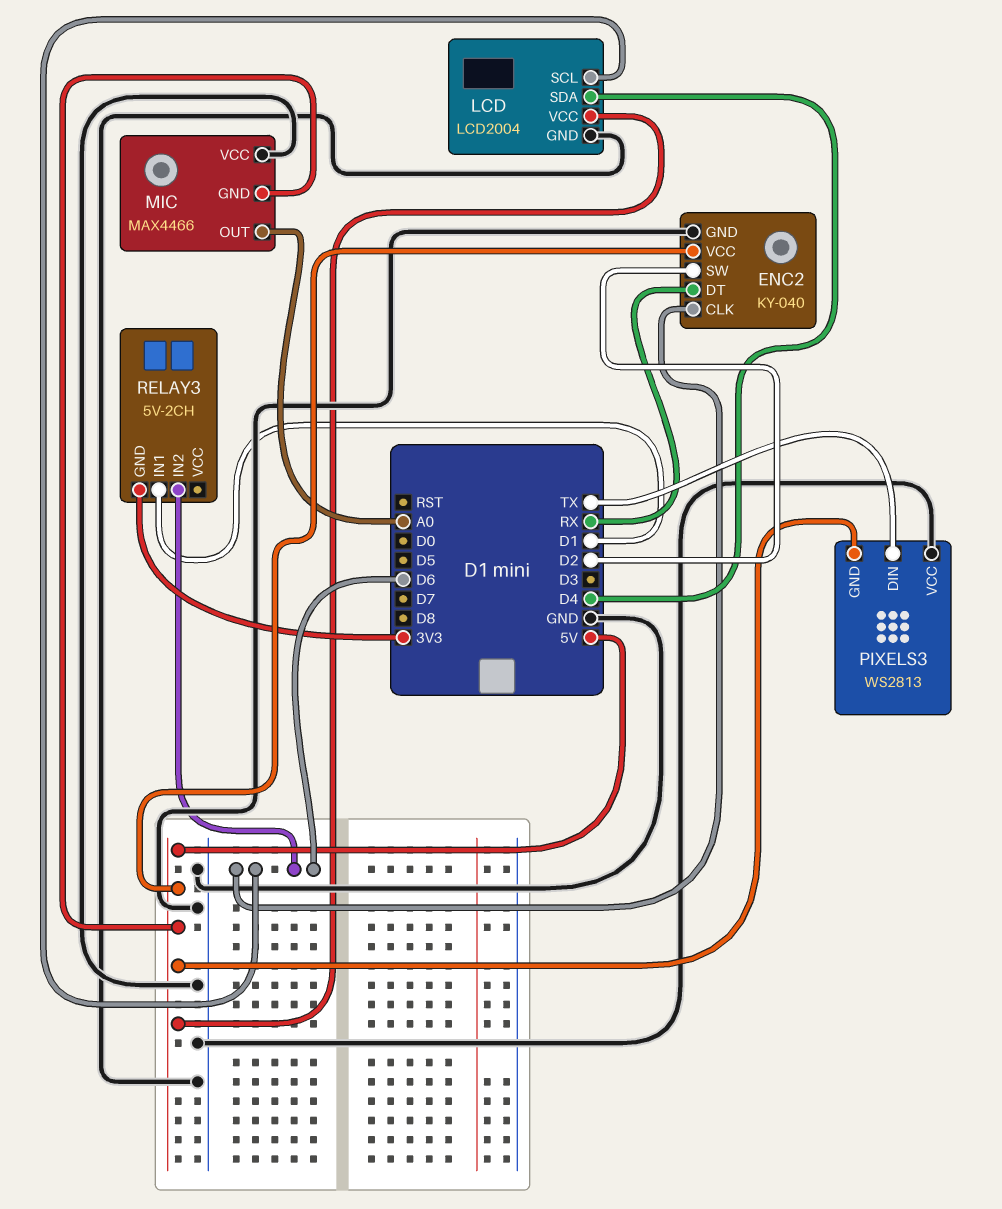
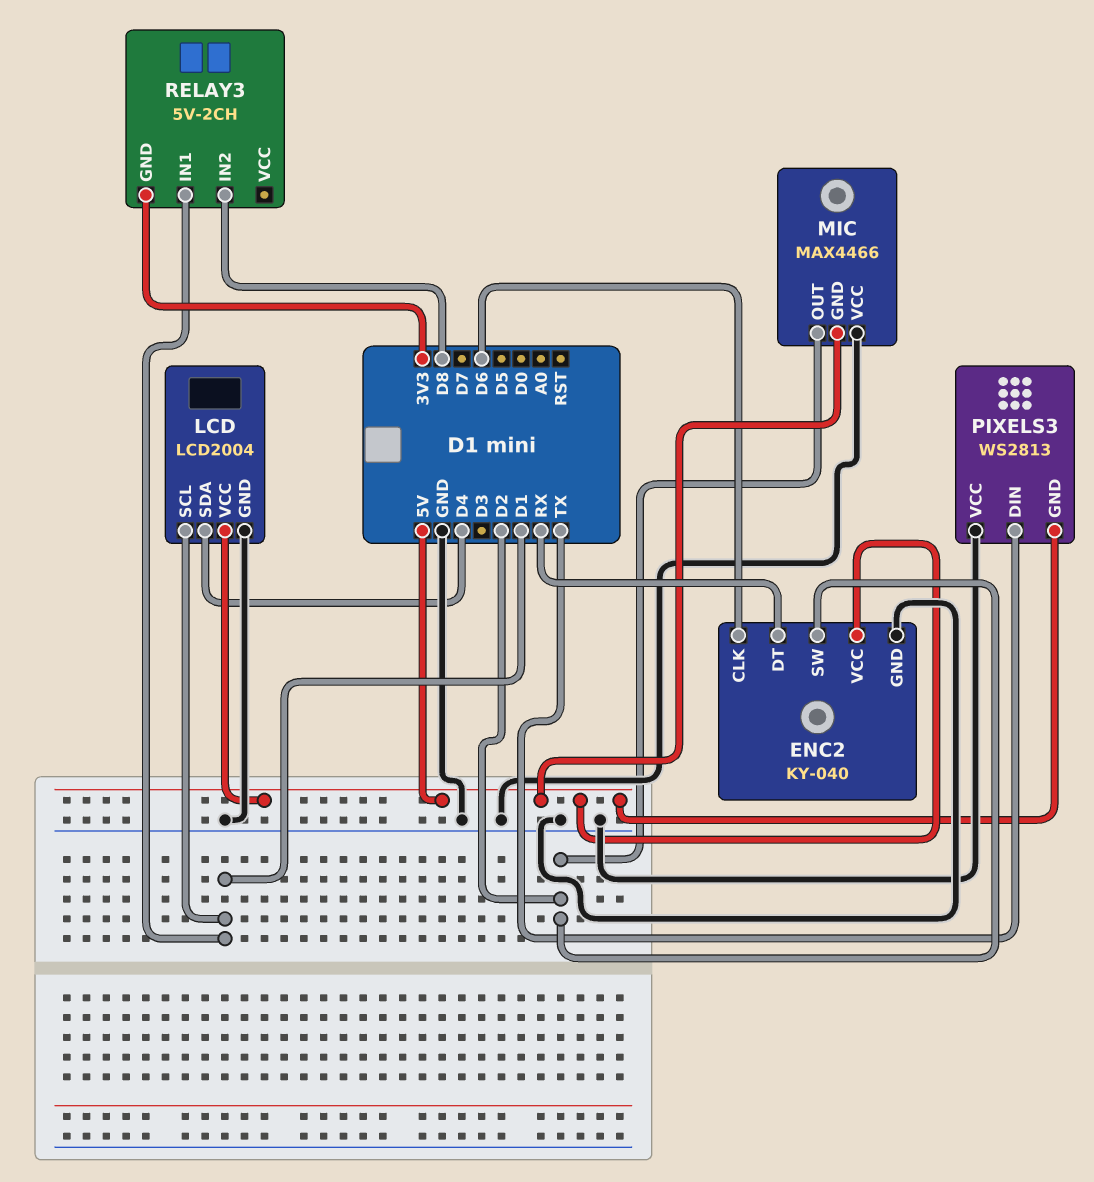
LCD pin SCL: D6 -> D1
MIC pin OUT: A0 -> D2
RELAY3 pin IN2: D6 -> D8

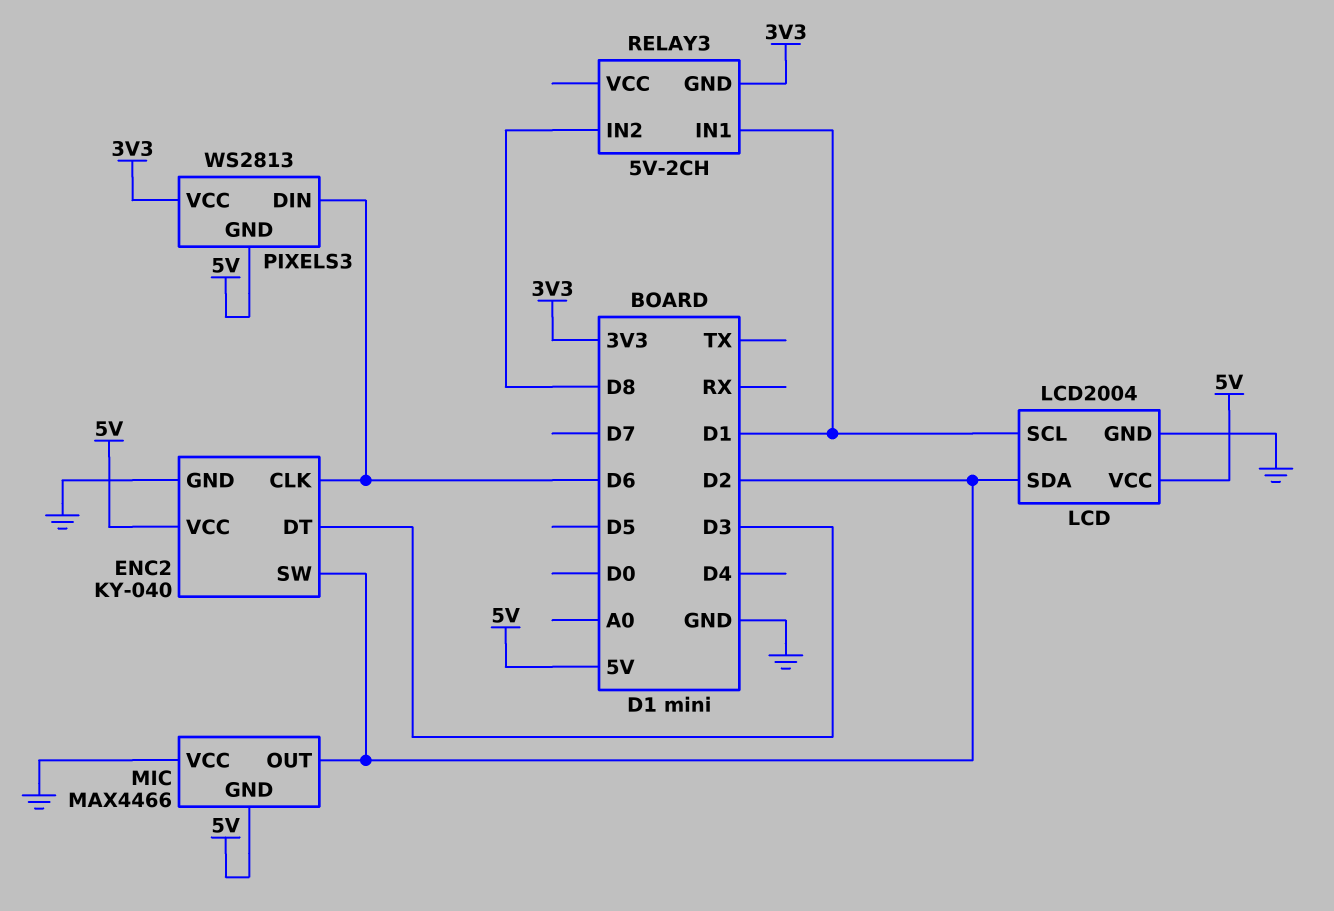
ENC2 pin DT: RX -> D3
LCD pin SDA: D4 -> D2
PIXELS3 pin DIN: TX -> D6
PIXELS3 pin VCC: GND -> 3V3

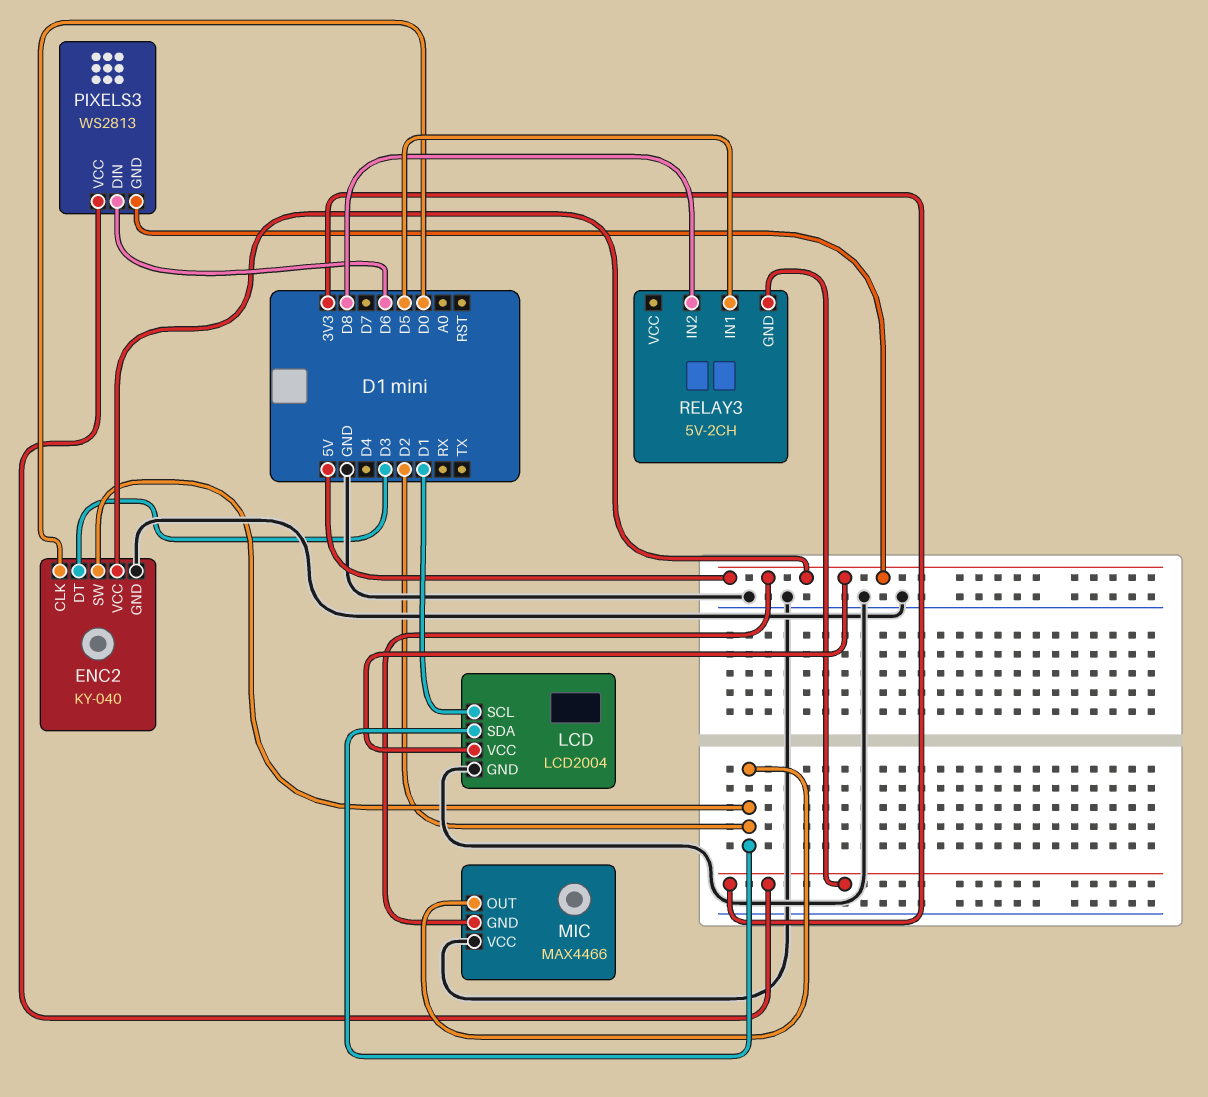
ENC2 pin CLK: D6 -> D0
RELAY3 pin IN1: D1 -> D5

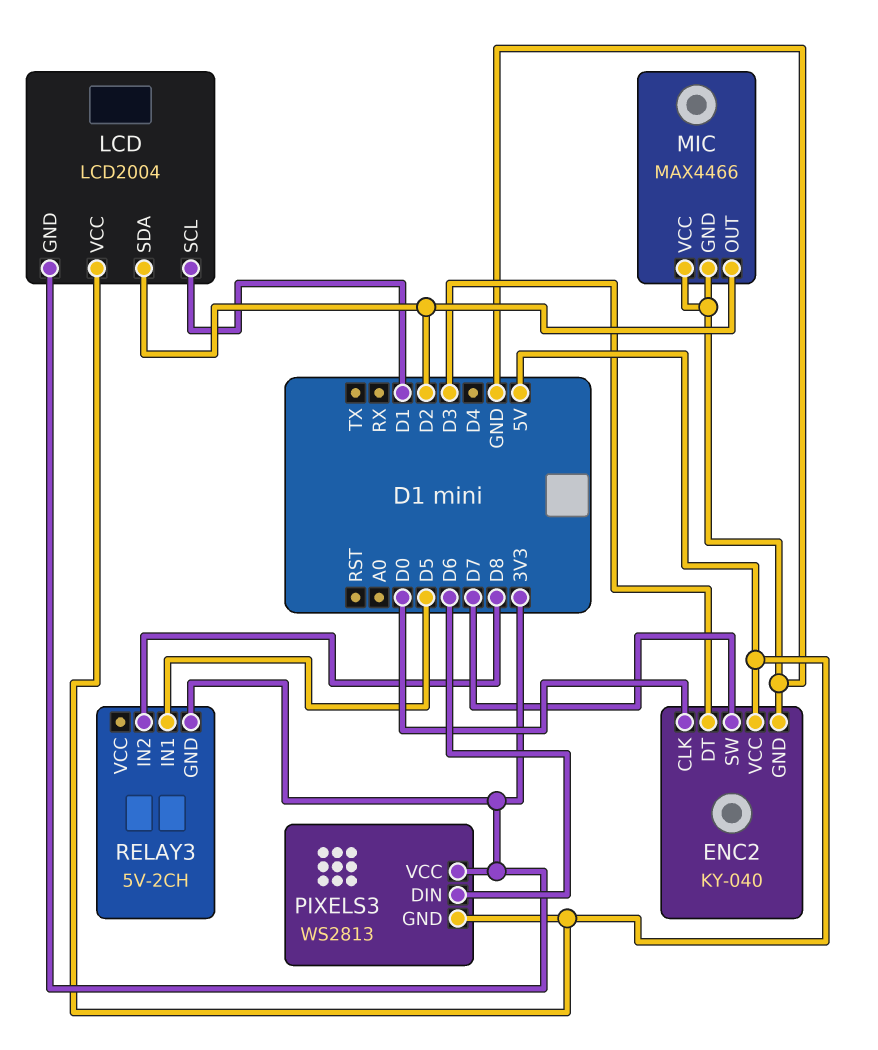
ENC2 pin SW: D2 -> D7
LCD pin GND: GND -> 3V3
MIC pin GND: 5V -> GND

